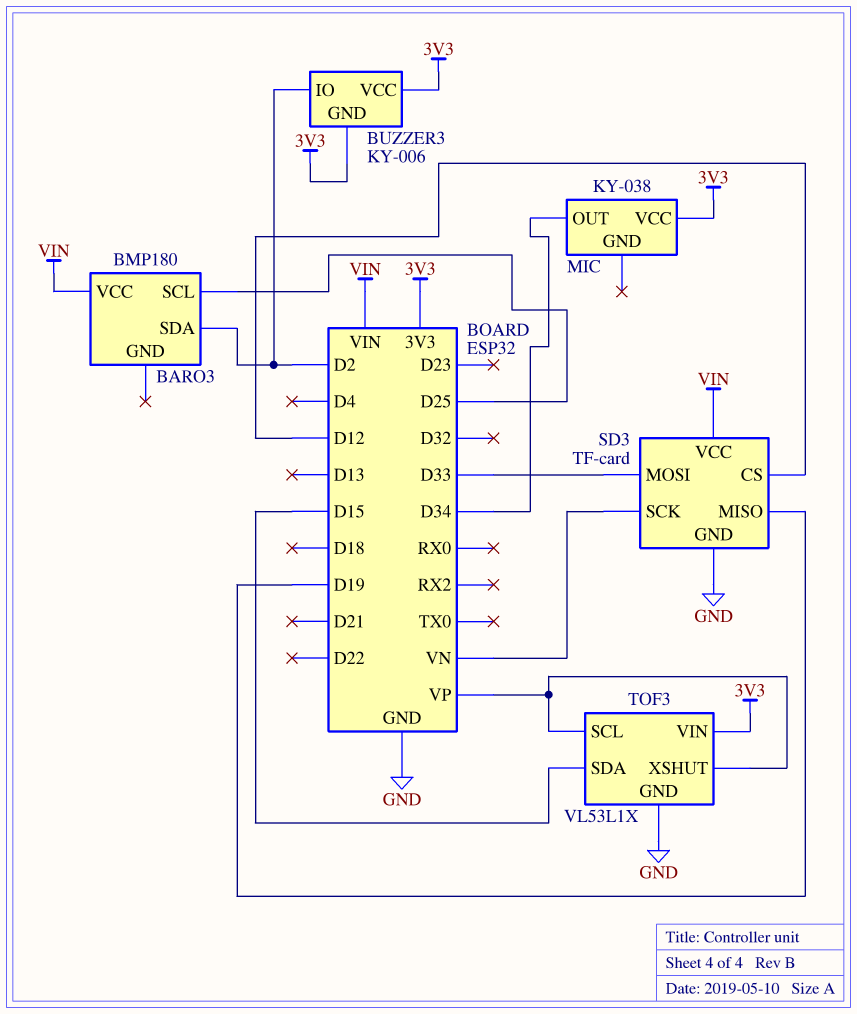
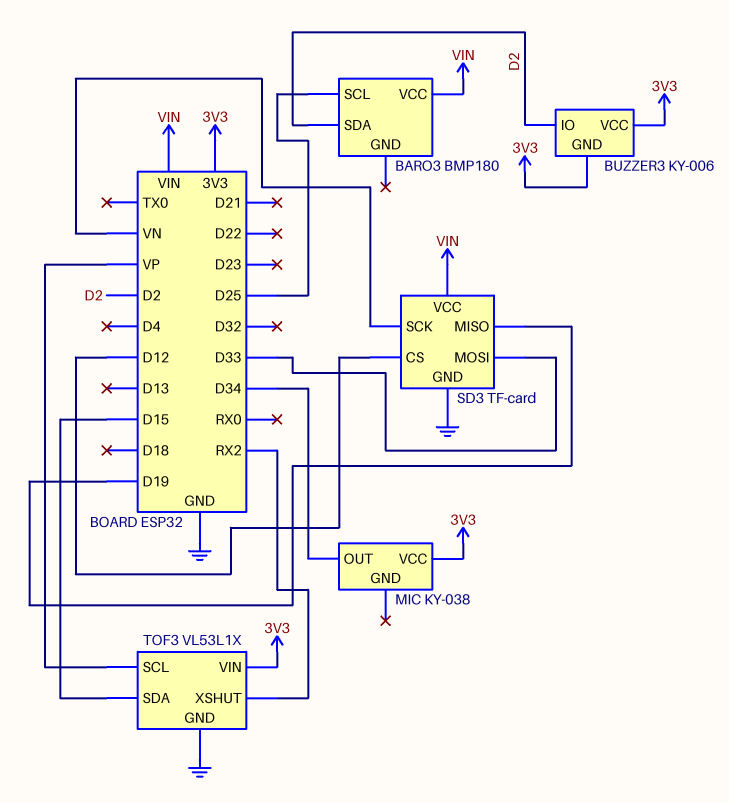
TOF3 pin XSHUT: VP -> RX2

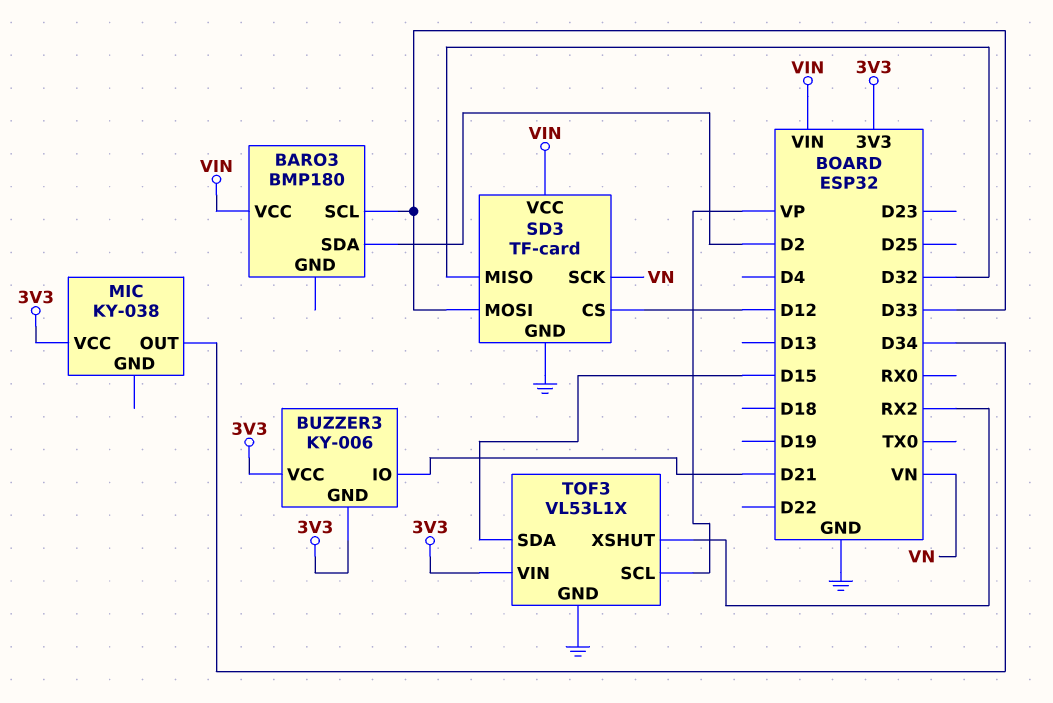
BARO3 pin SCL: D25 -> D33
BUZZER3 pin IO: D2 -> D21
SD3 pin MISO: D19 -> D32

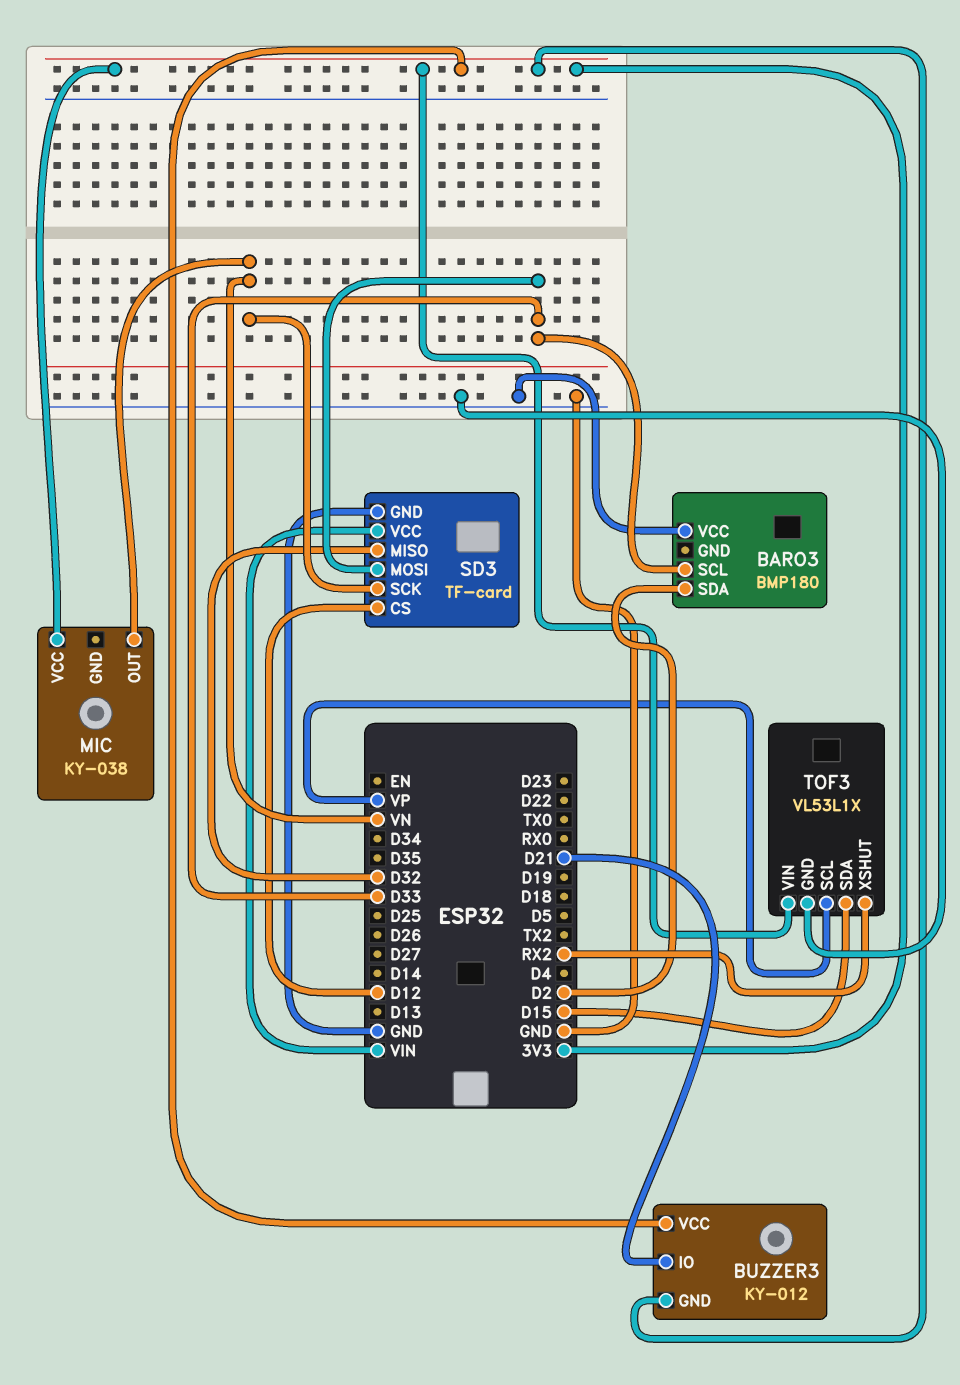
BARO3 pin VCC: VIN -> GND
BUZZER3: KY-006 -> KY-012
MIC pin OUT: D34 -> VN

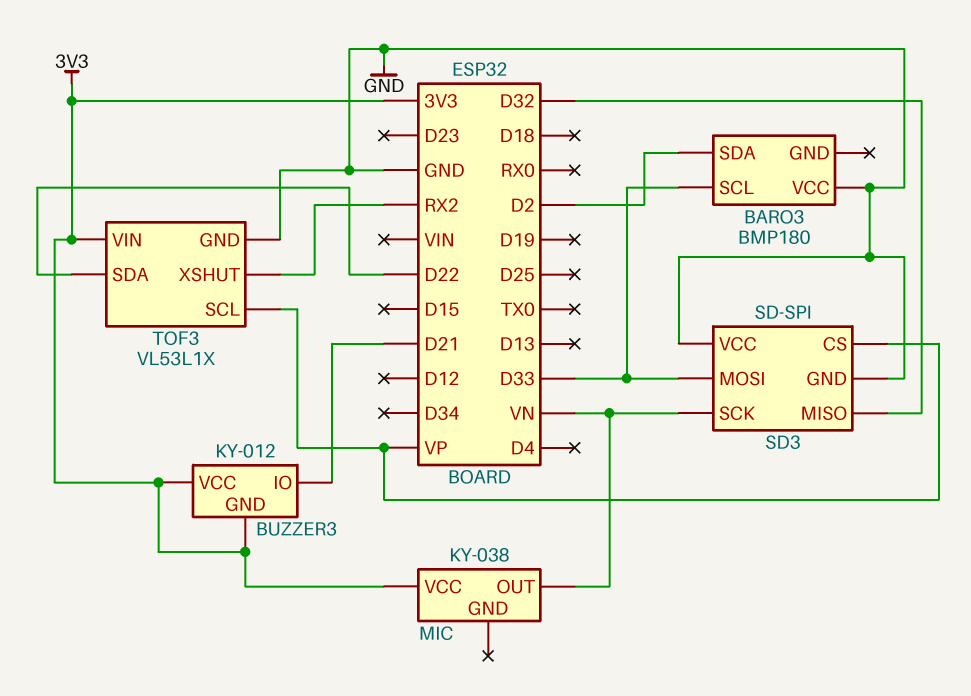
SD3: TF-card -> SD-SPI
SD3 pin CS: D12 -> VP
SD3 pin VCC: VIN -> GND
TOF3 pin SDA: D15 -> D22

